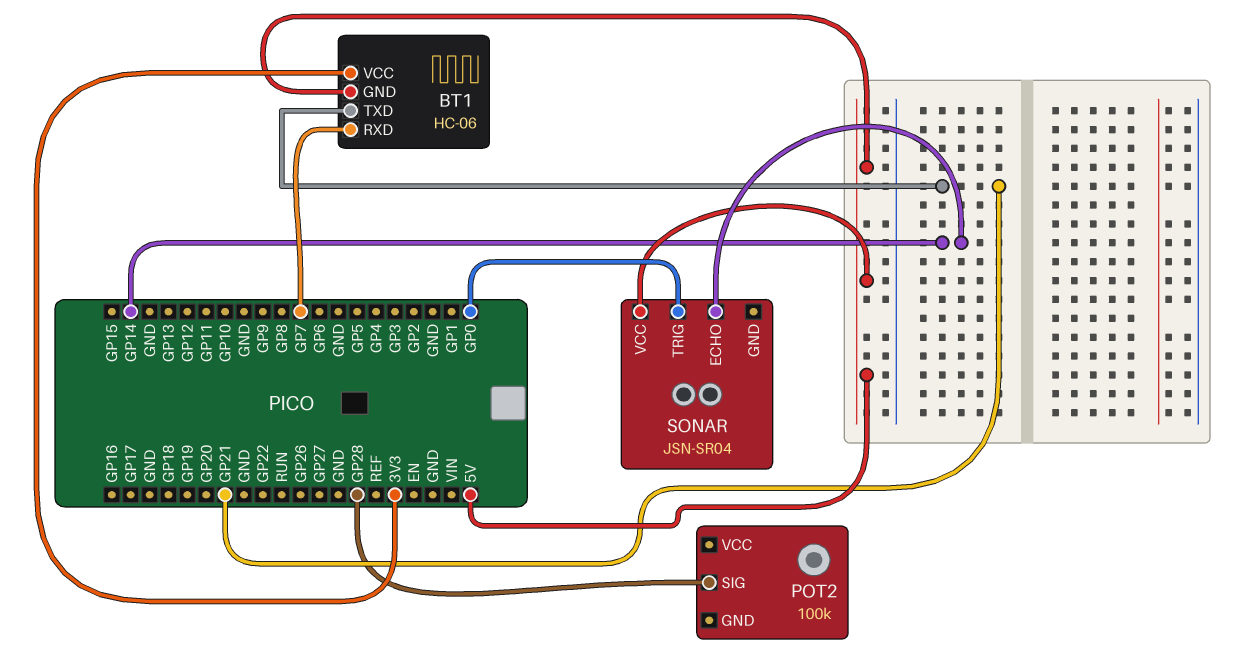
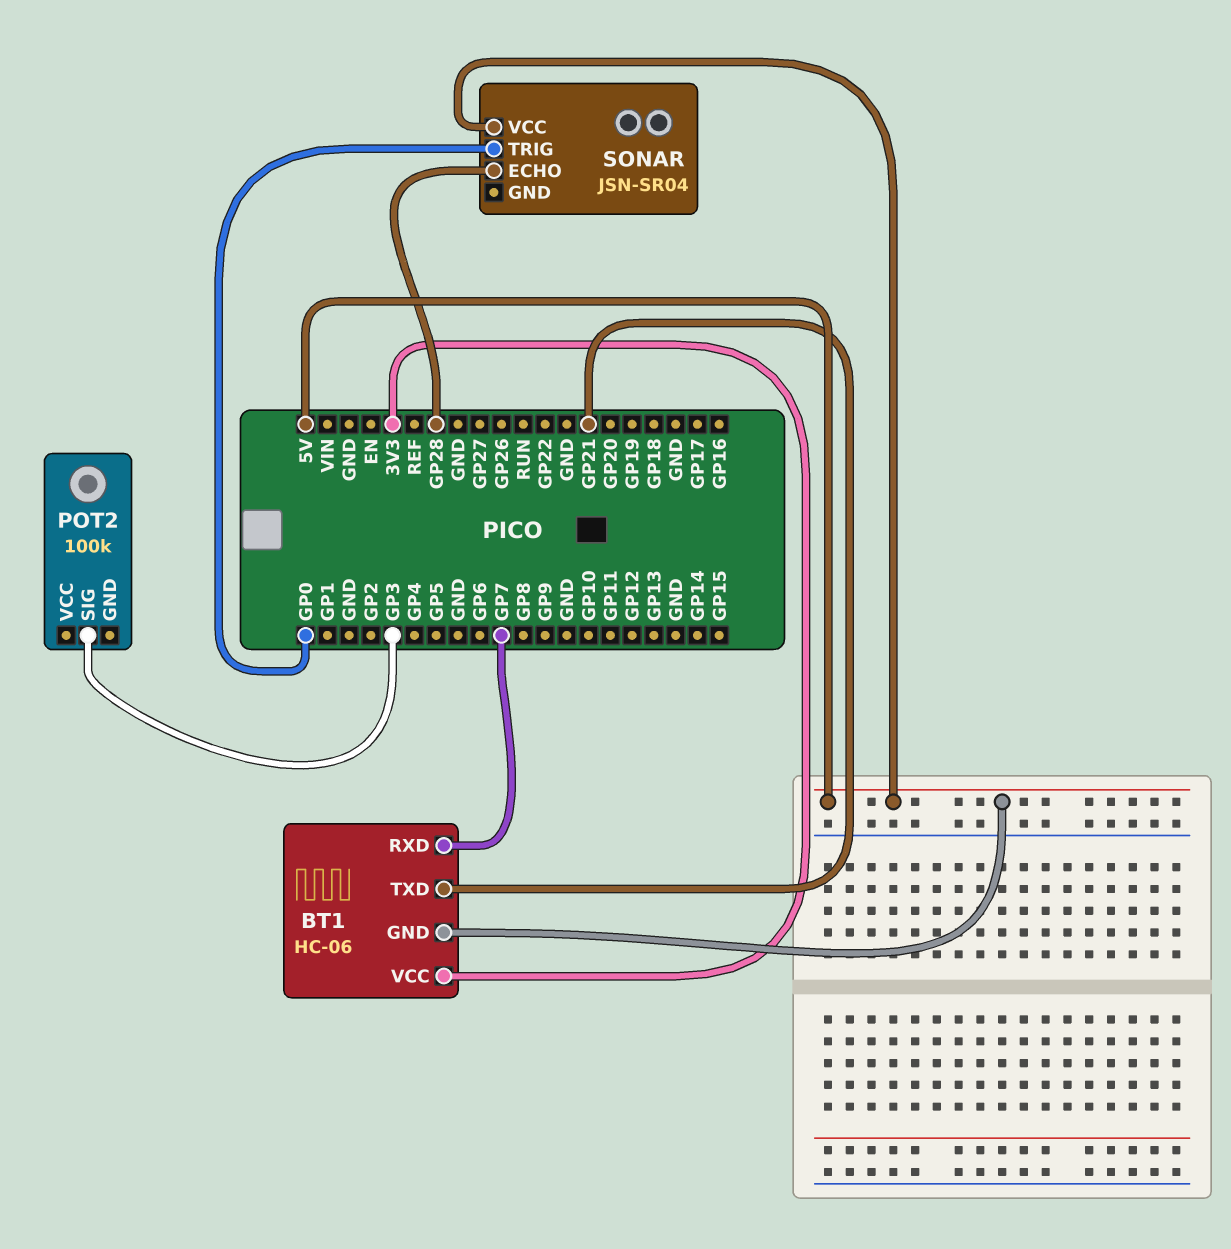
POT2 pin SIG: GP28 -> GP3
SONAR pin ECHO: GP14 -> GP28

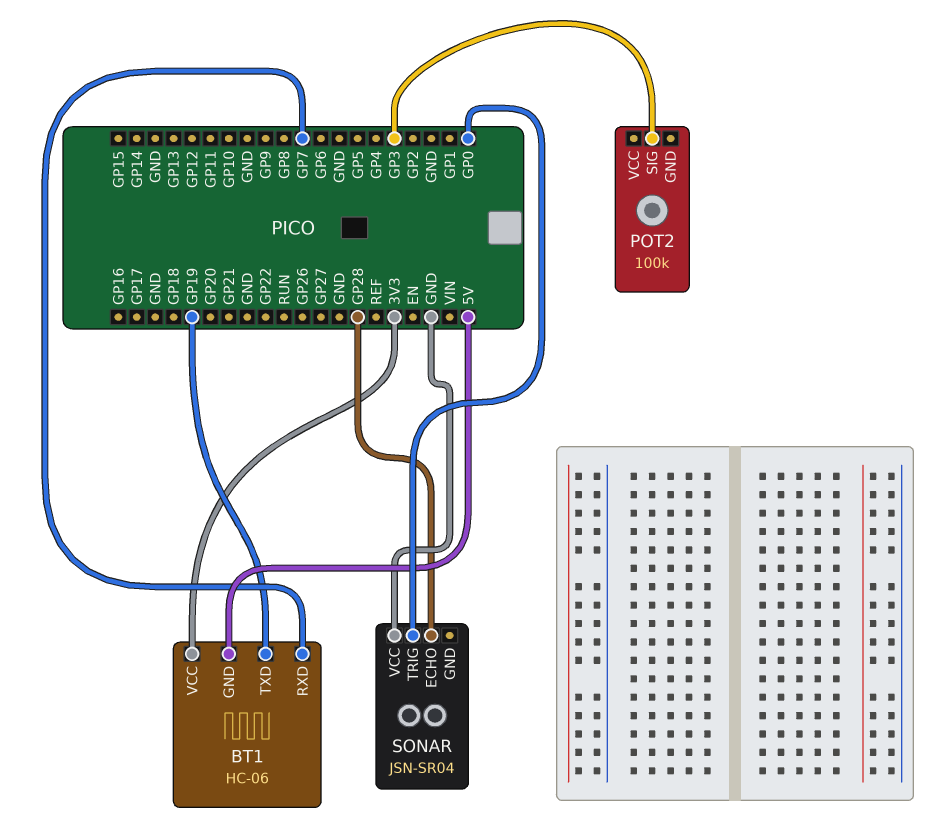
BT1 pin TXD: GP21 -> GP19
SONAR pin VCC: 5V -> GND

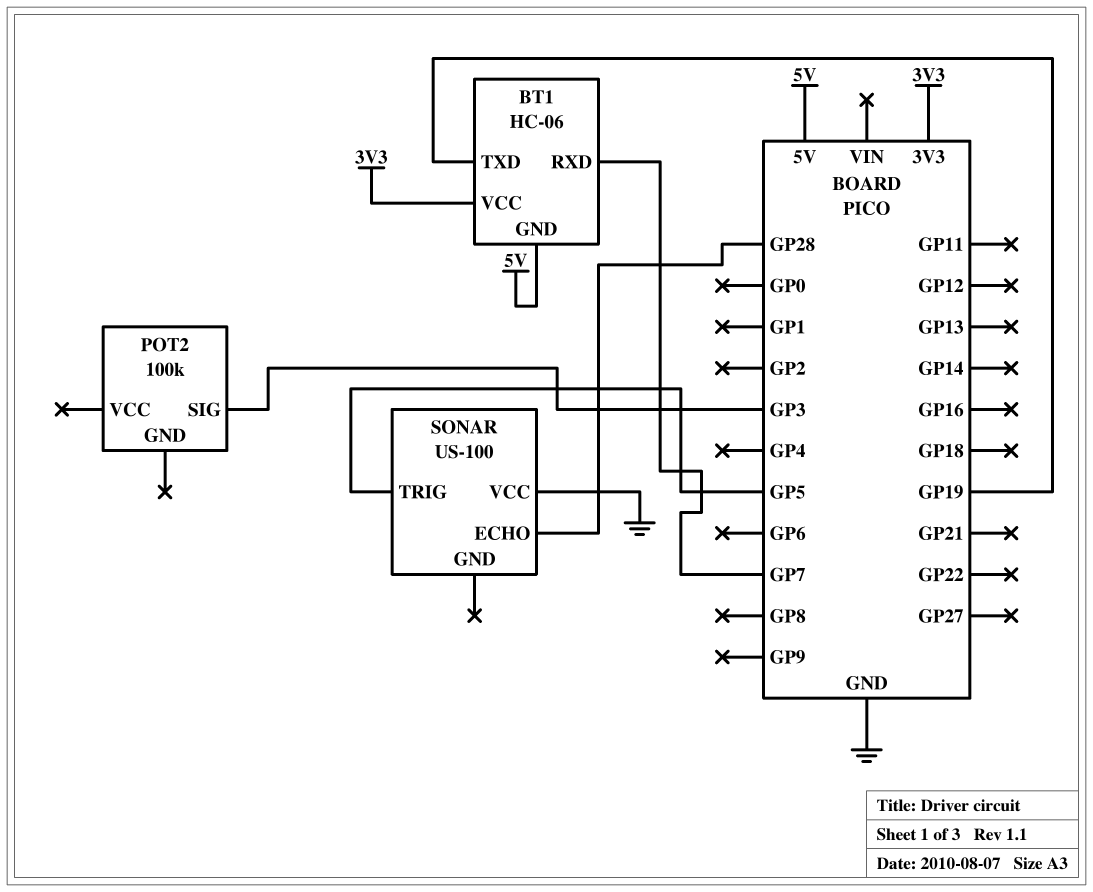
SONAR: JSN-SR04 -> US-100
SONAR pin TRIG: GP0 -> GP5

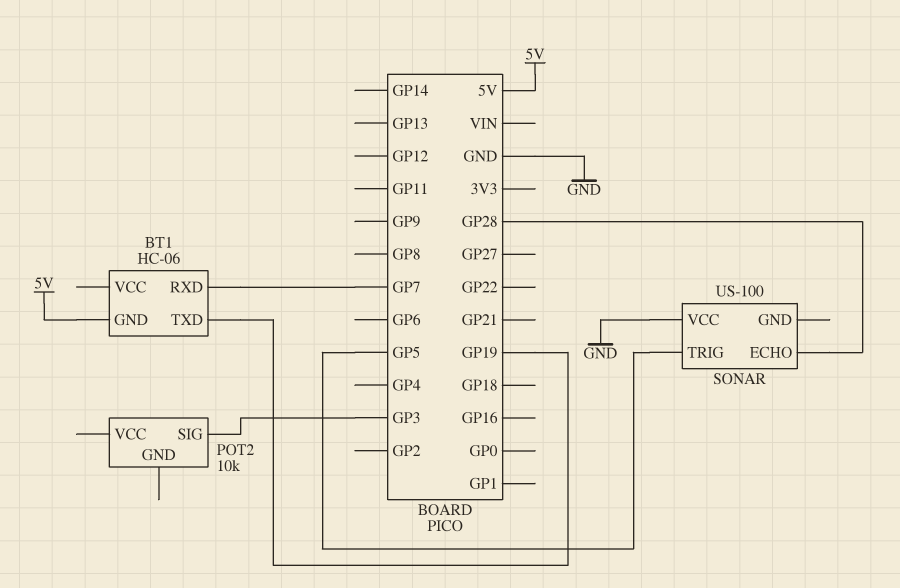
BT1 pin VCC: 3V3 -> none
POT2: 100k -> 10k

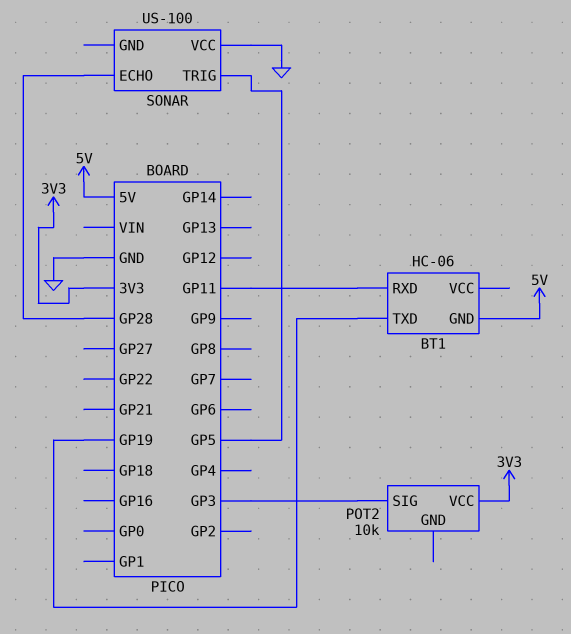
BT1 pin RXD: GP7 -> GP11
POT2 pin VCC: none -> 3V3

